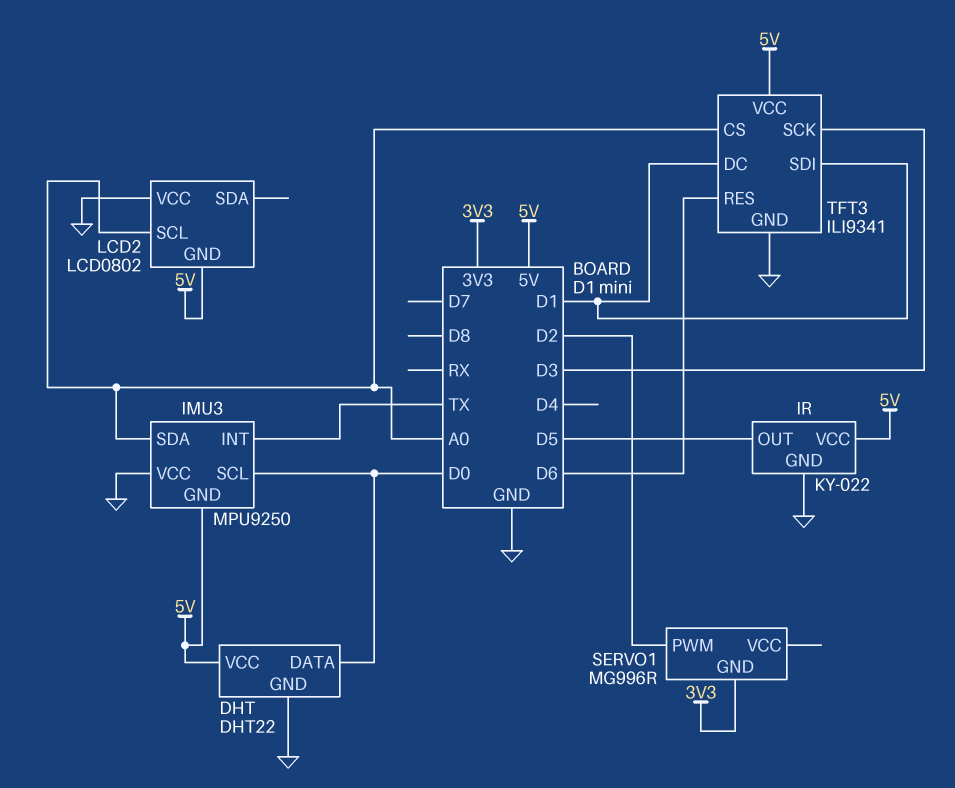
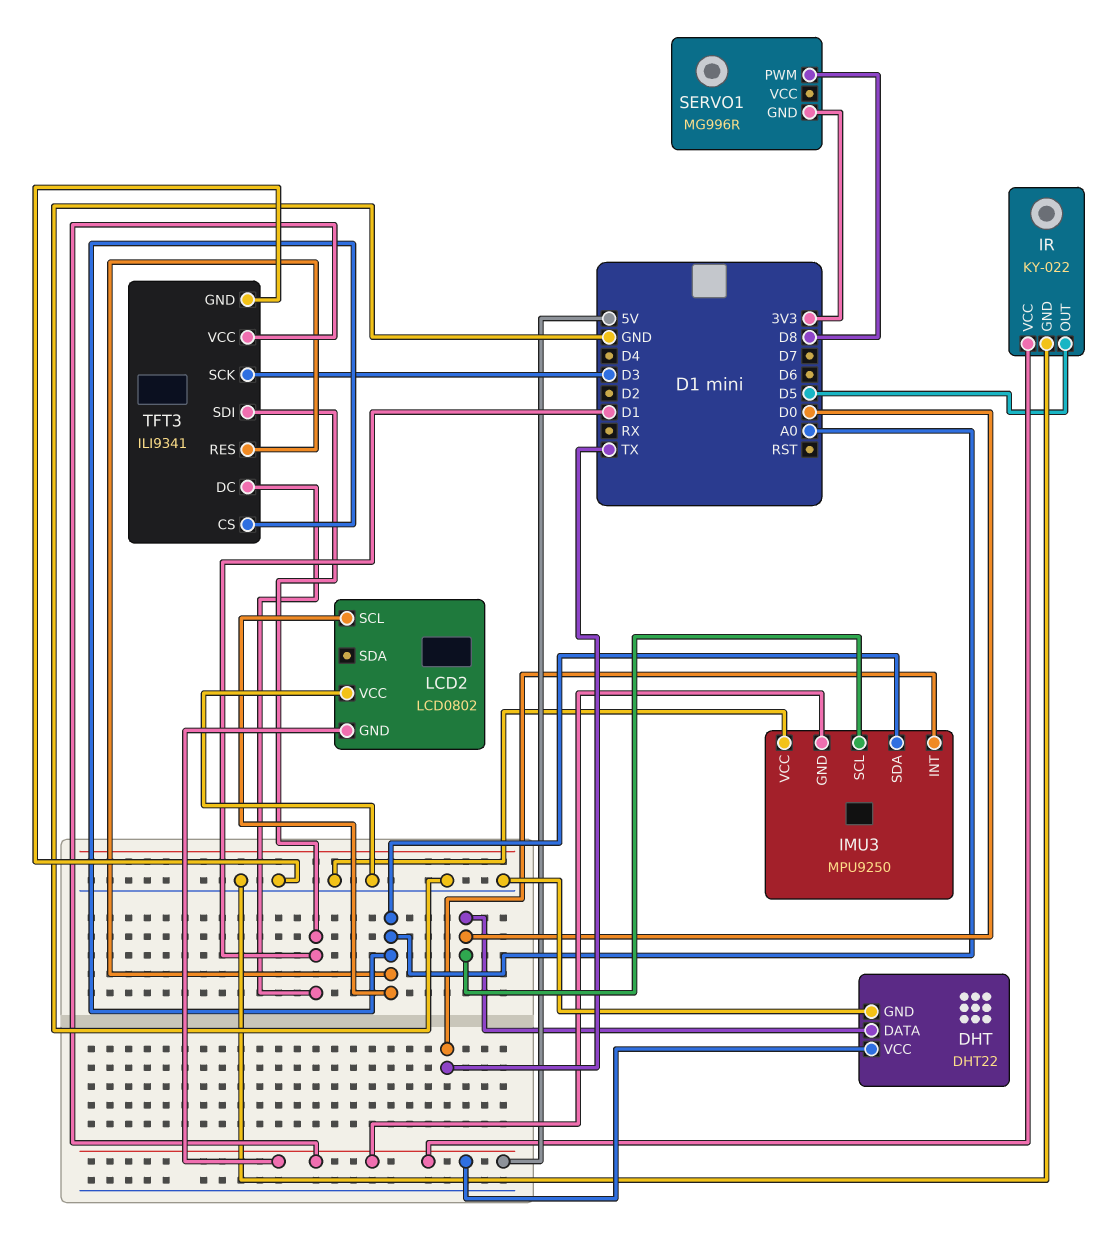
SERVO1 pin PWM: D2 -> D8
TFT3 pin RES: D6 -> A0

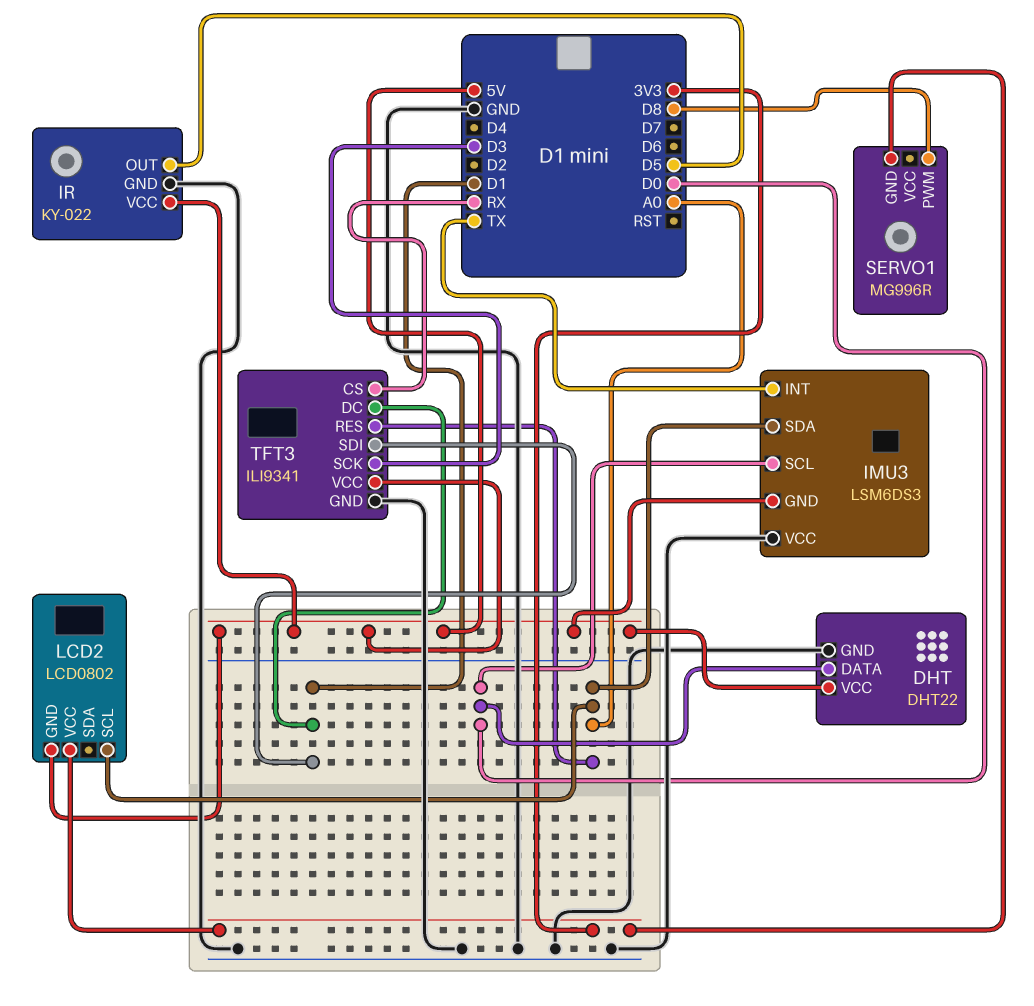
IMU3: MPU9250 -> LSM6DS3
LCD2 pin VCC: GND -> 3V3
TFT3 pin CS: A0 -> RX

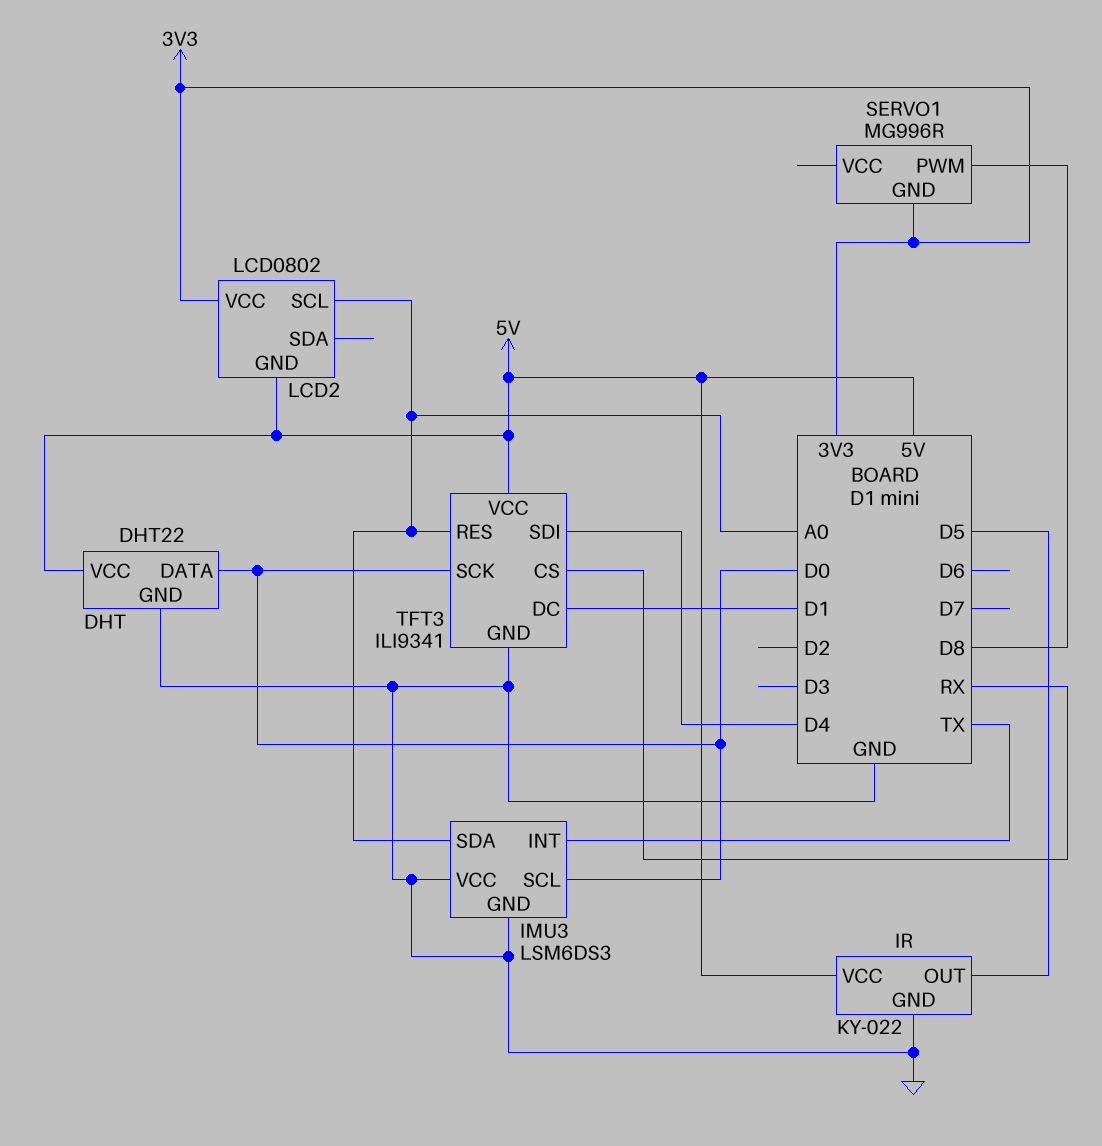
IMU3 pin GND: 5V -> GND
TFT3 pin SCK: D3 -> D0
TFT3 pin SDI: D1 -> D4

